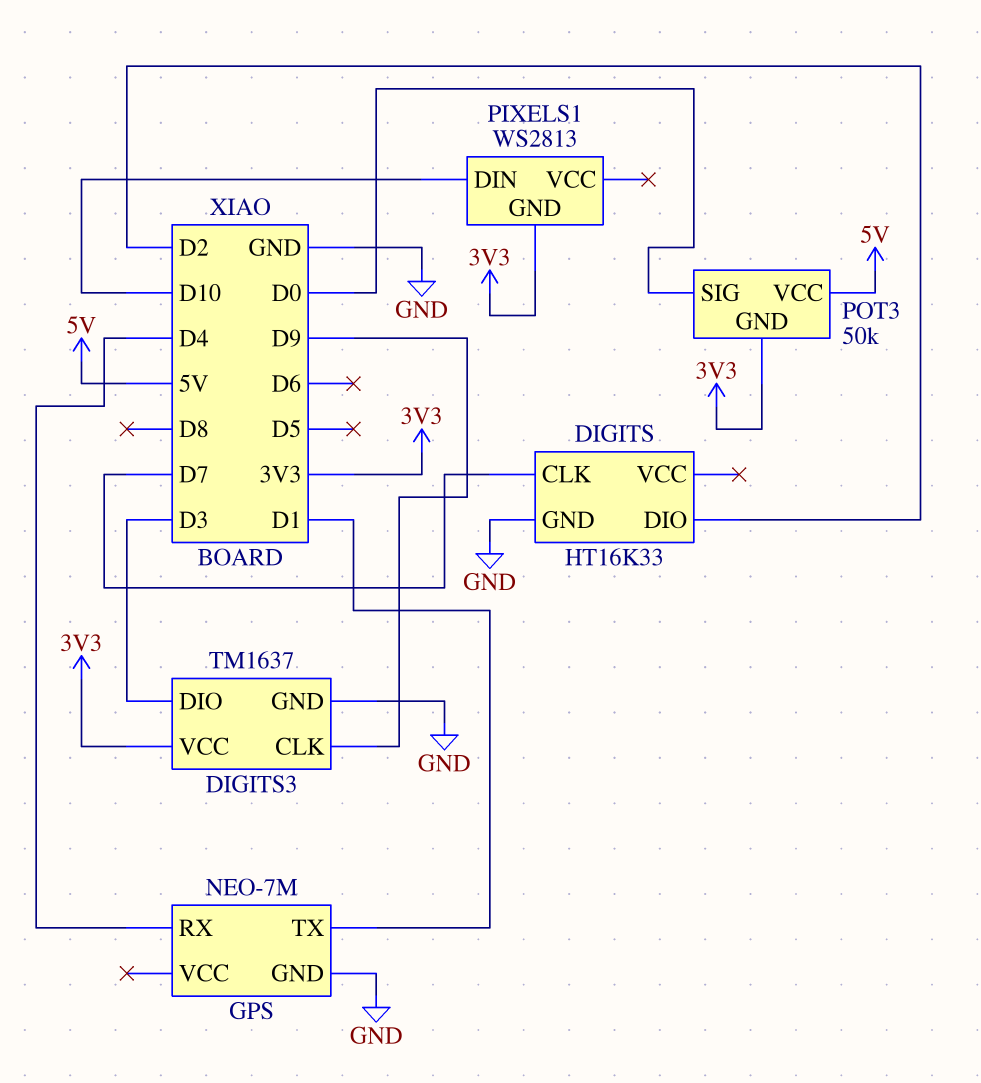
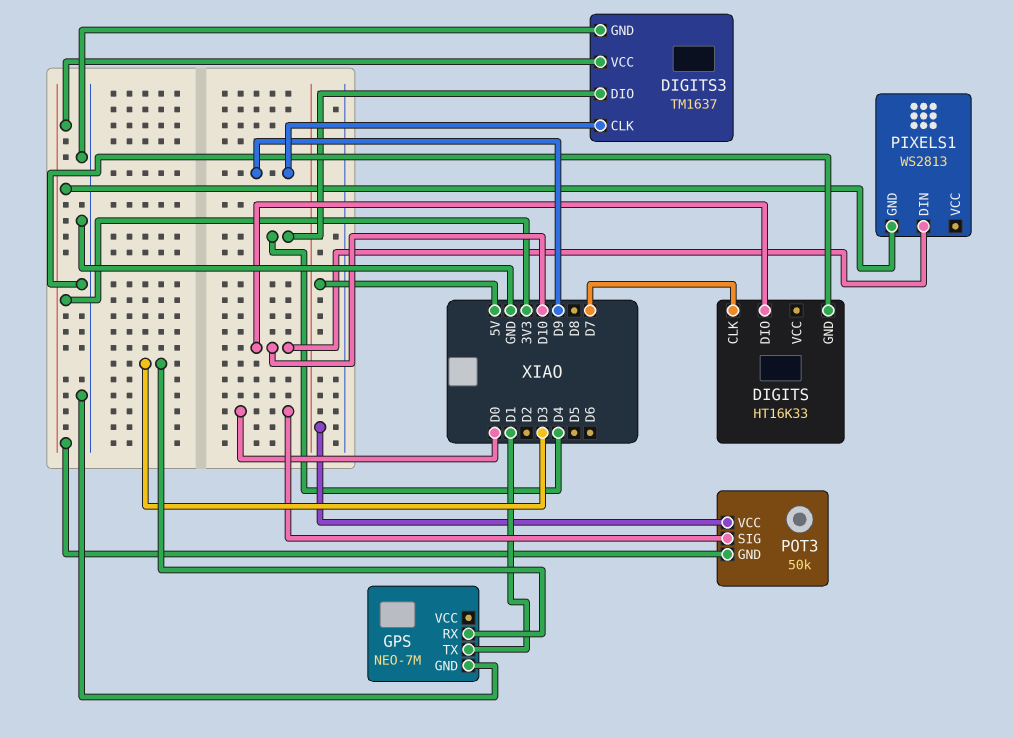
DIGITS pin DIO: D2 -> D10
DIGITS3 pin DIO: D3 -> D4
GPS pin RX: D4 -> D3

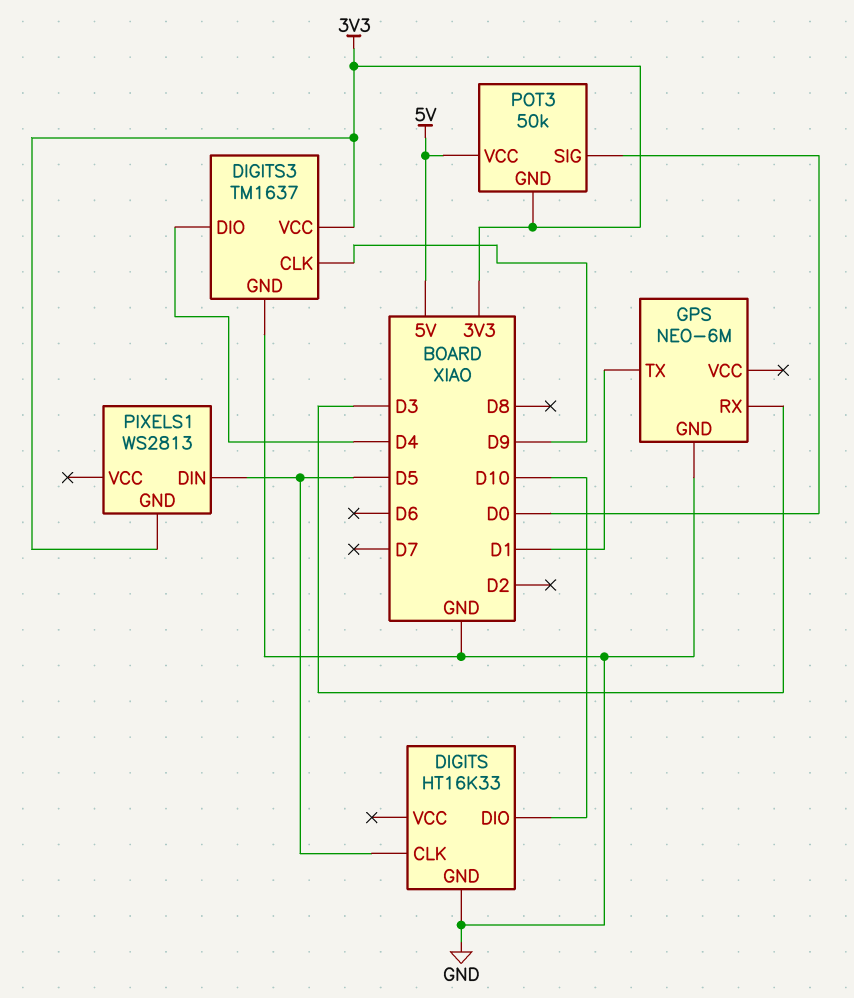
DIGITS pin CLK: D7 -> D5
GPS: NEO-7M -> NEO-6M
PIXELS1 pin DIN: D10 -> D5

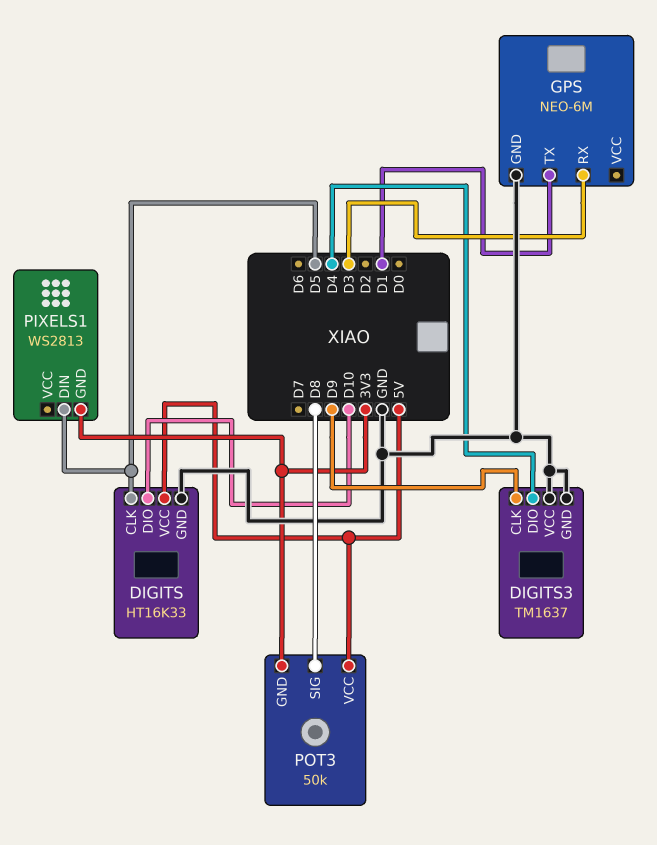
DIGITS pin VCC: none -> 5V
DIGITS3 pin VCC: 3V3 -> GND
POT3 pin SIG: D0 -> D8

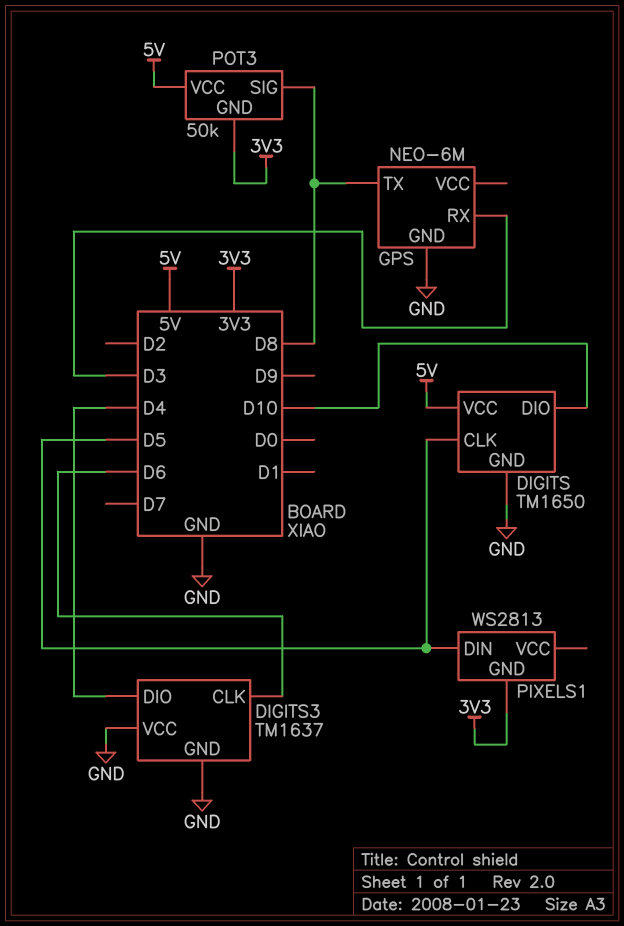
DIGITS: HT16K33 -> TM1650
DIGITS3 pin CLK: D9 -> D6
GPS pin TX: D1 -> D8

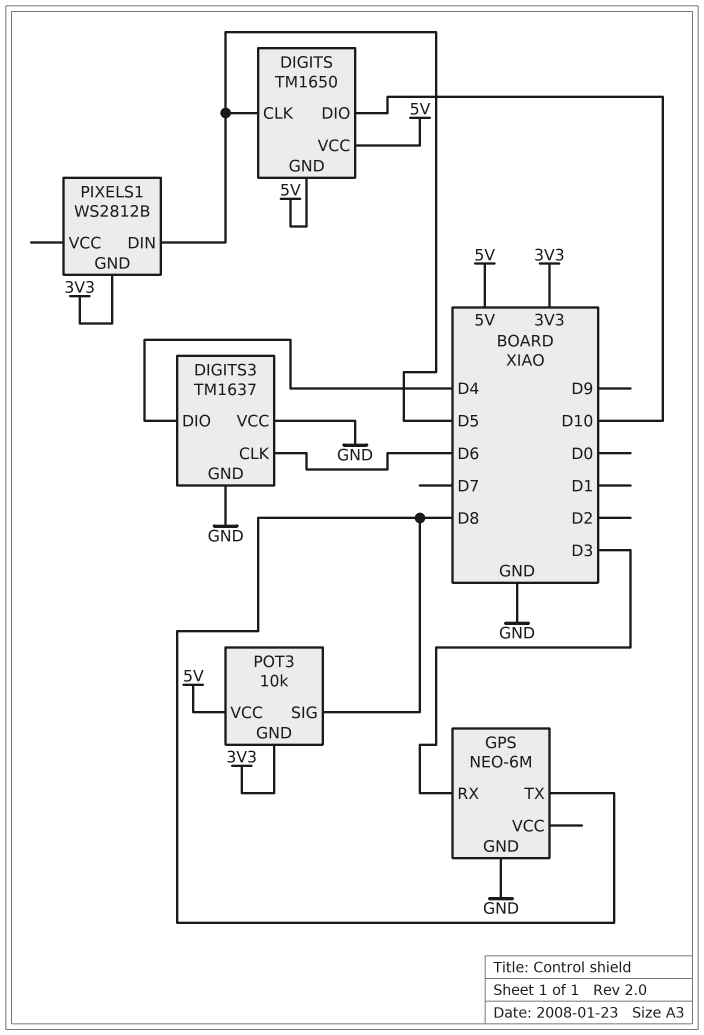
DIGITS pin GND: GND -> 5V
PIXELS1: WS2813 -> WS2812B
POT3: 50k -> 10k

